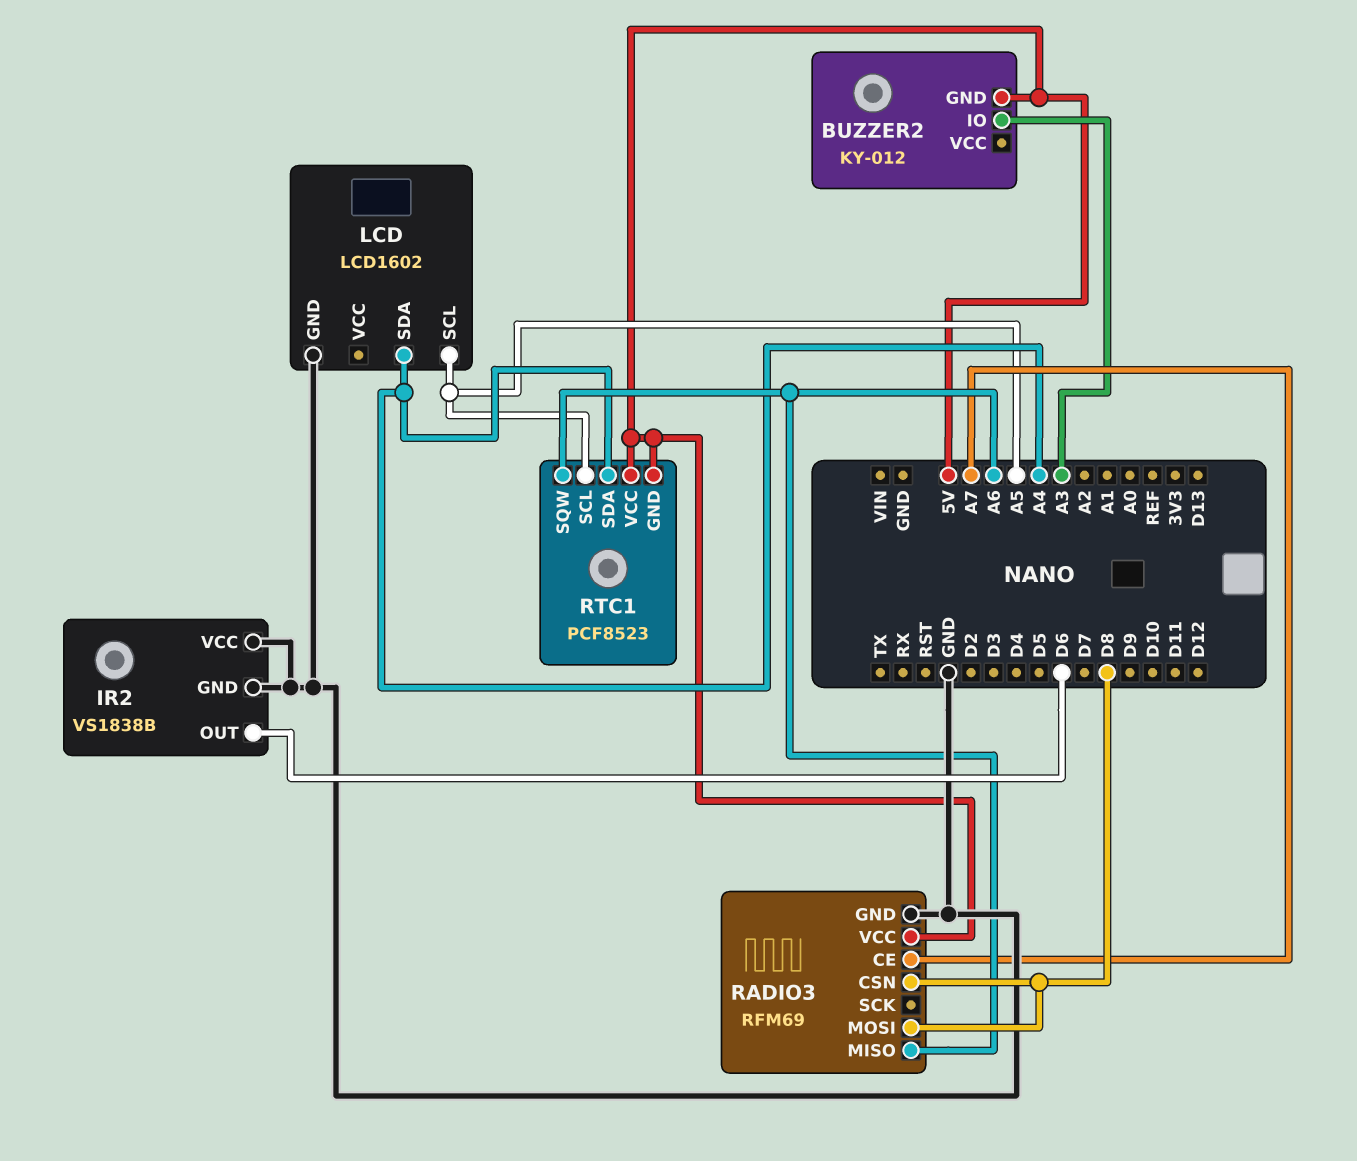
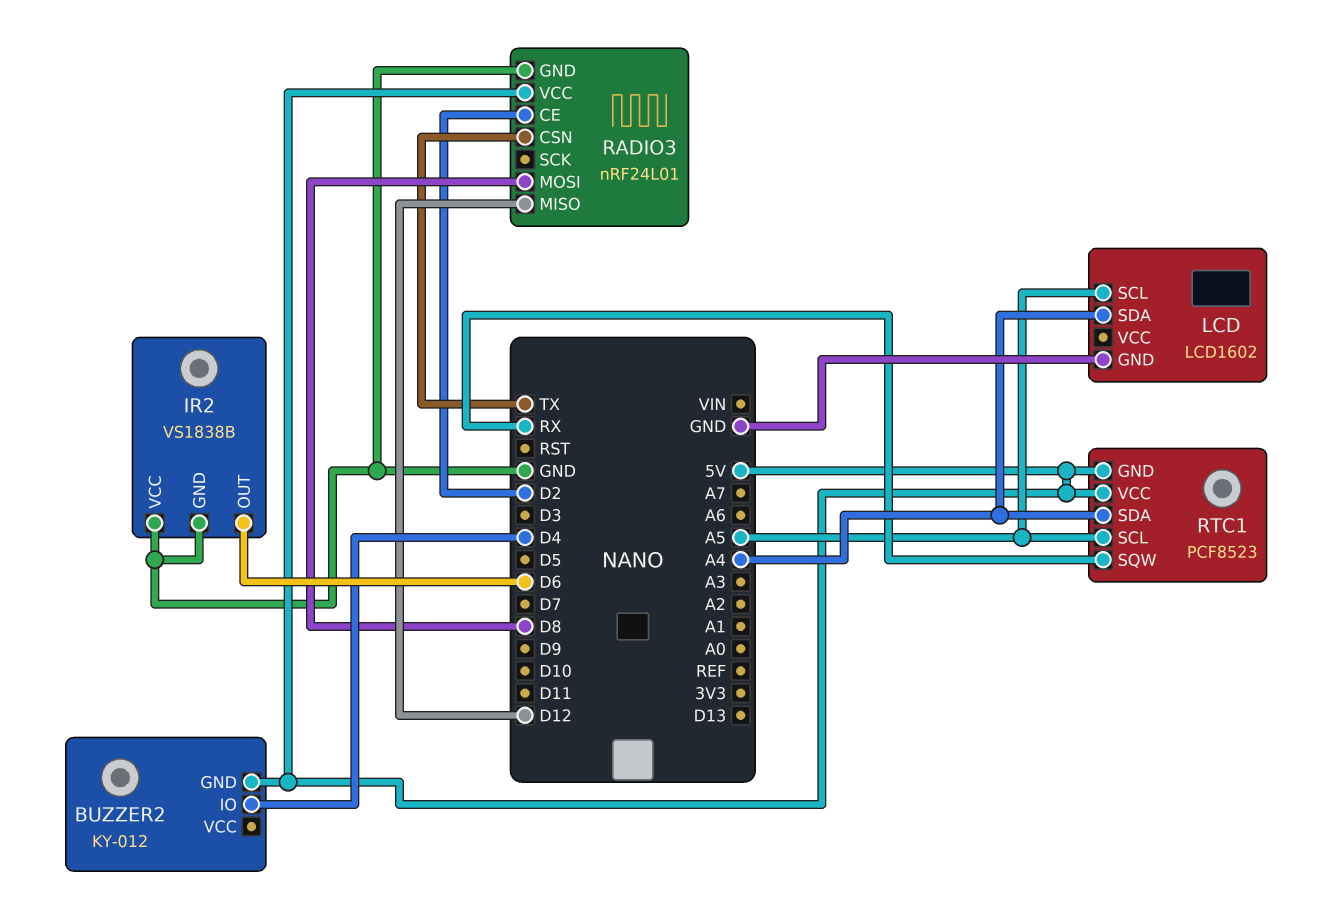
BUZZER2 pin IO: A3 -> D4
RADIO3: RFM69 -> nRF24L01
RADIO3 pin CE: A7 -> D2
RADIO3 pin CSN: D8 -> TX
RADIO3 pin MISO: A6 -> D12
RTC1 pin SQW: A6 -> RX

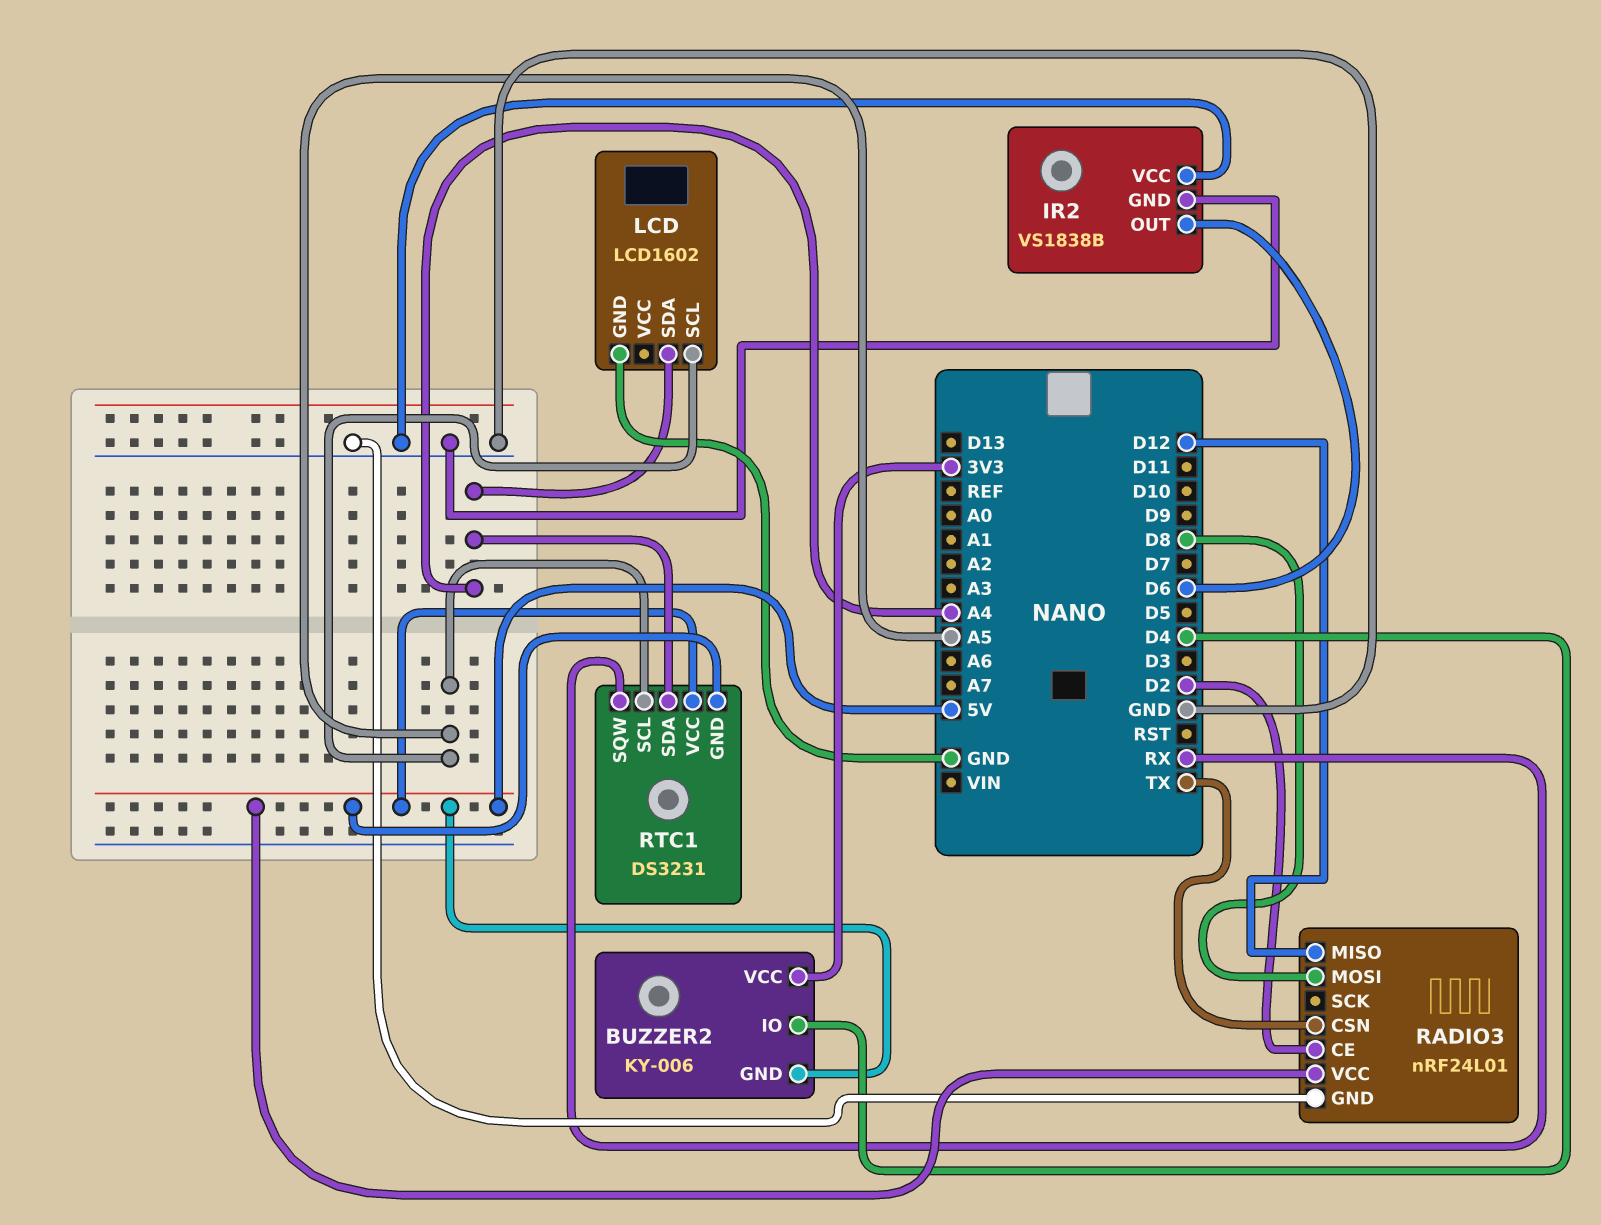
BUZZER2: KY-012 -> KY-006
BUZZER2 pin VCC: none -> 3V3
RTC1: PCF8523 -> DS3231

